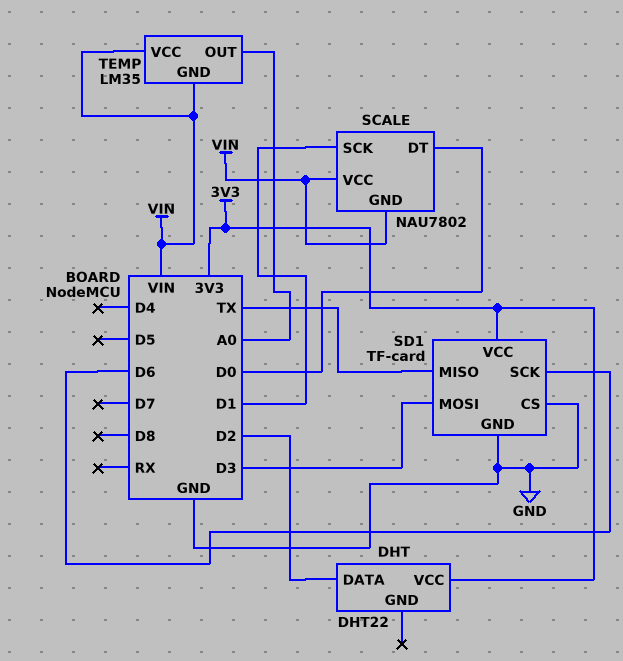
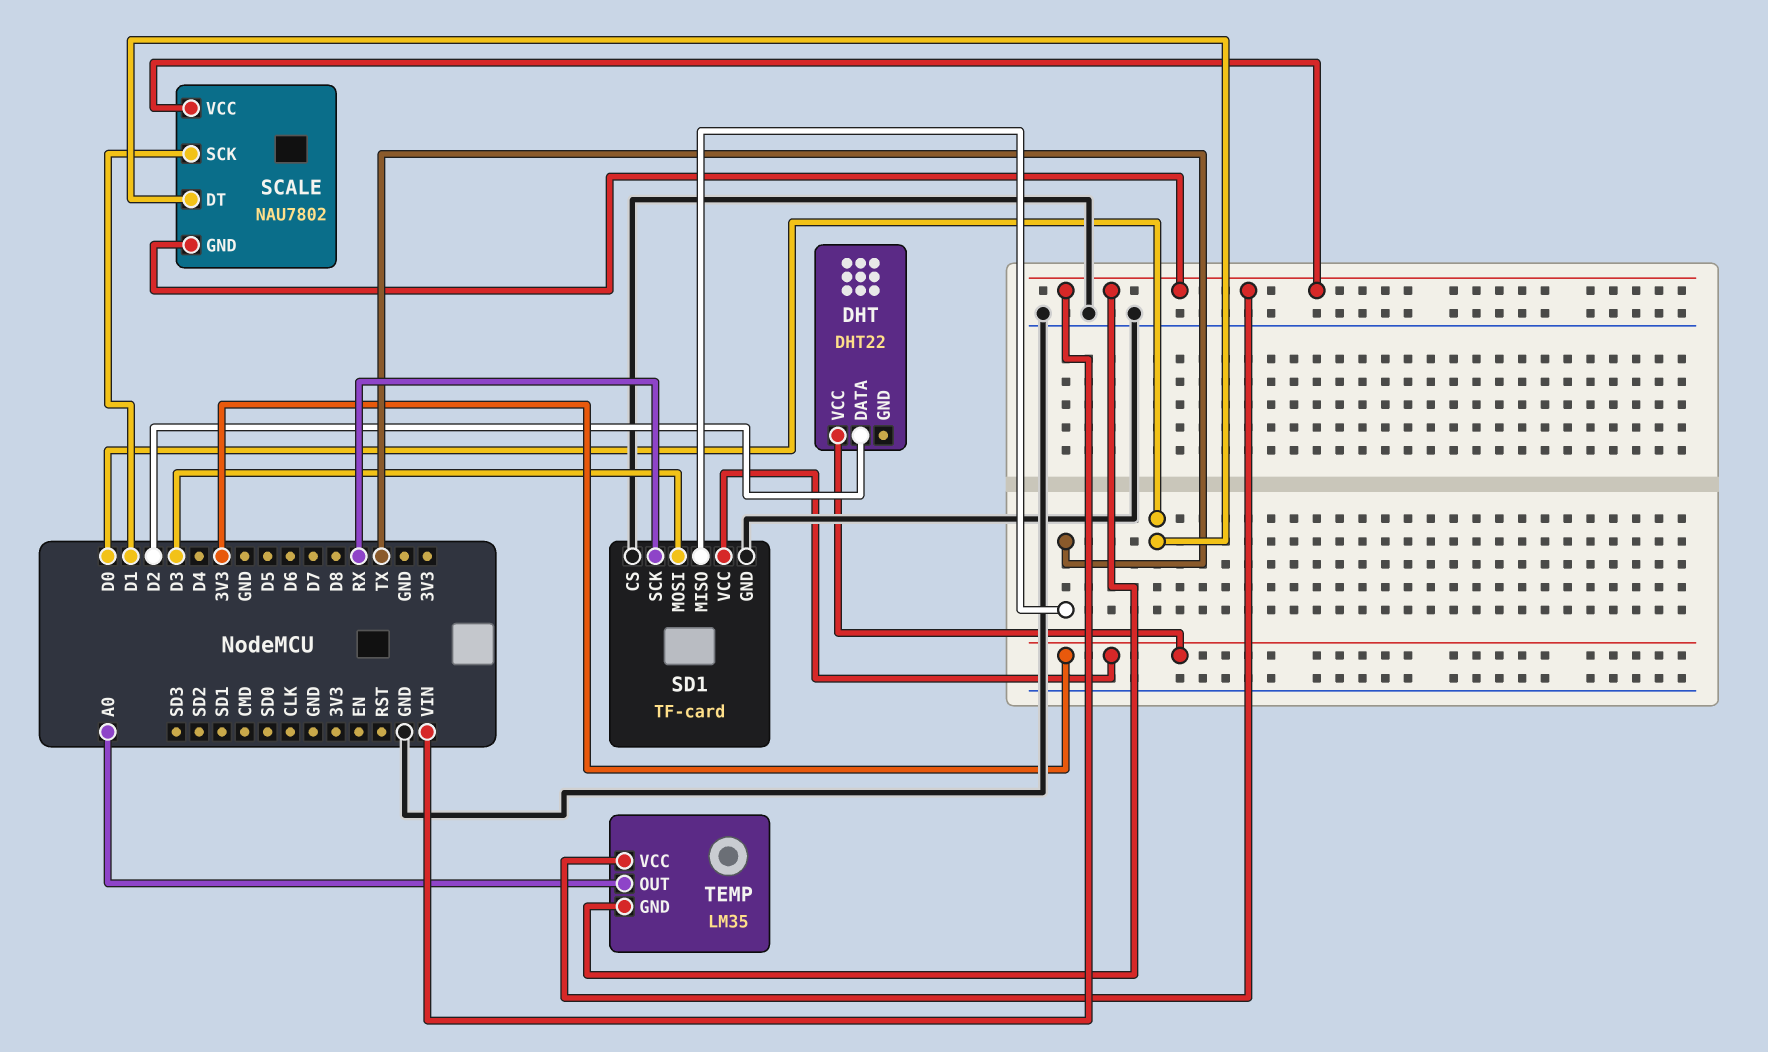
SD1 pin SCK: D6 -> RX

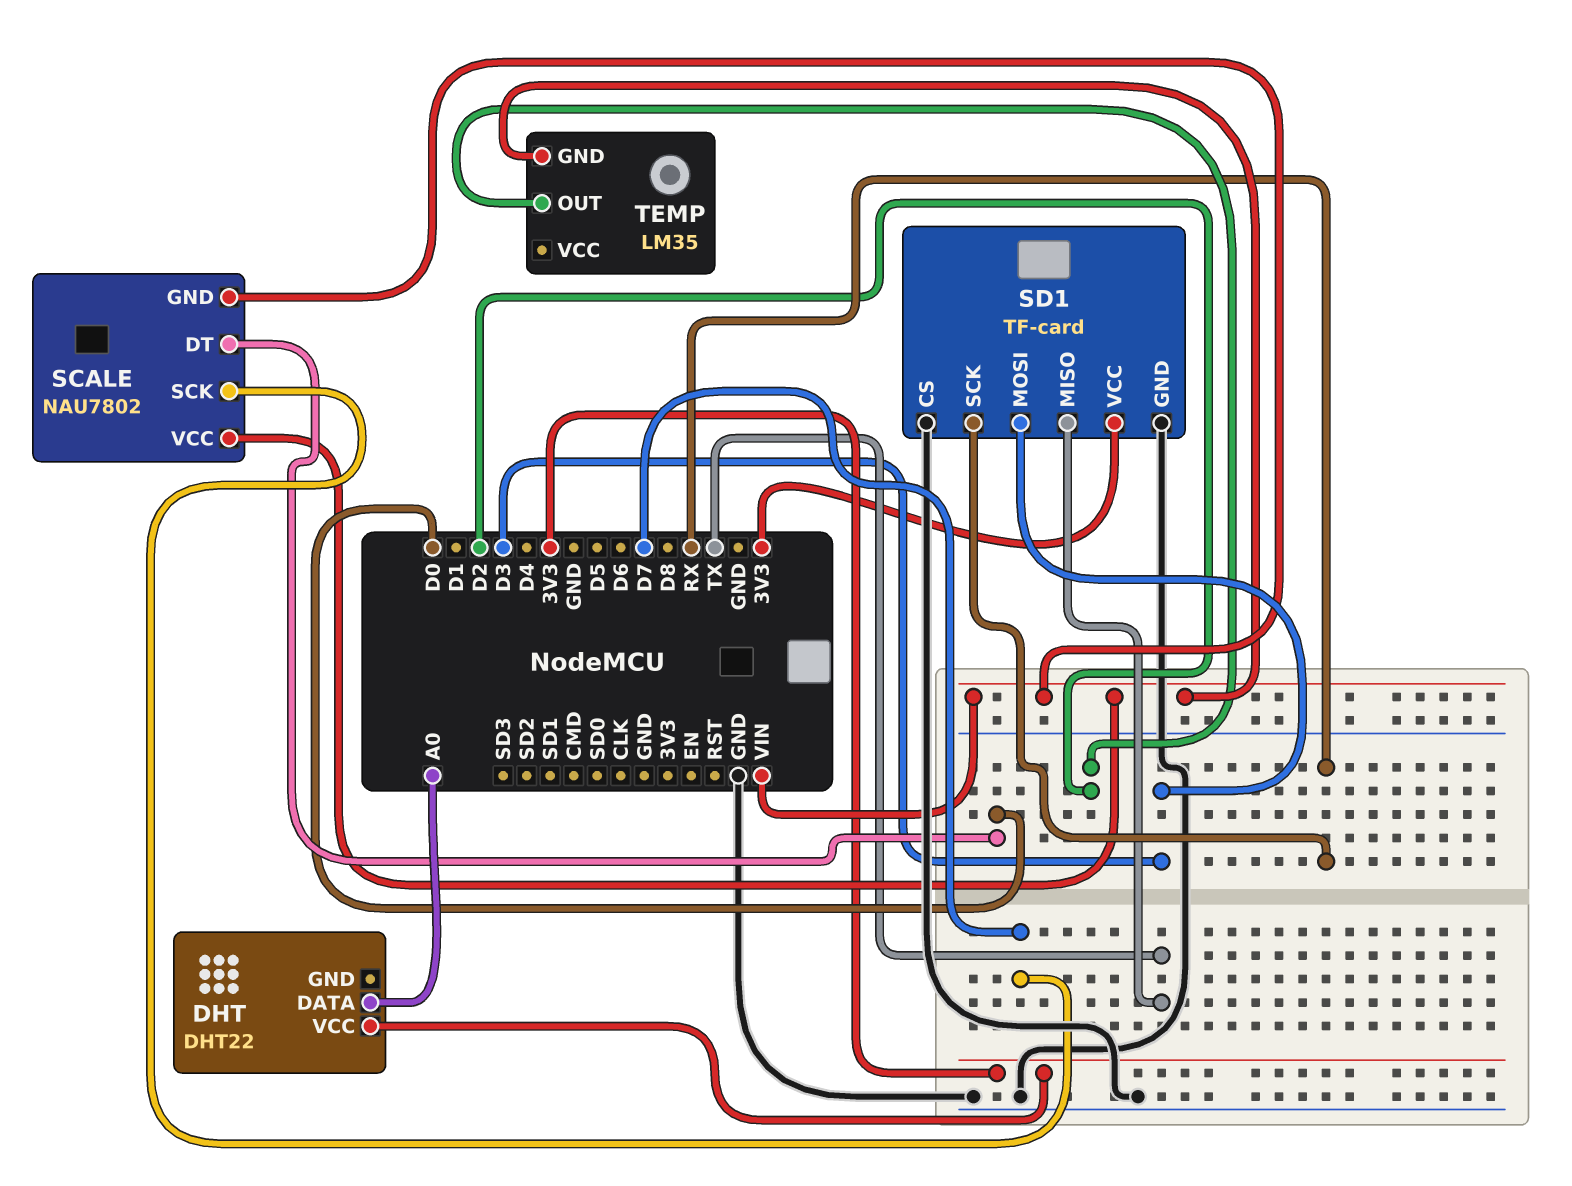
DHT pin DATA: D2 -> A0
SCALE pin SCK: D1 -> D7
TEMP pin OUT: A0 -> D2
TEMP pin VCC: VIN -> none

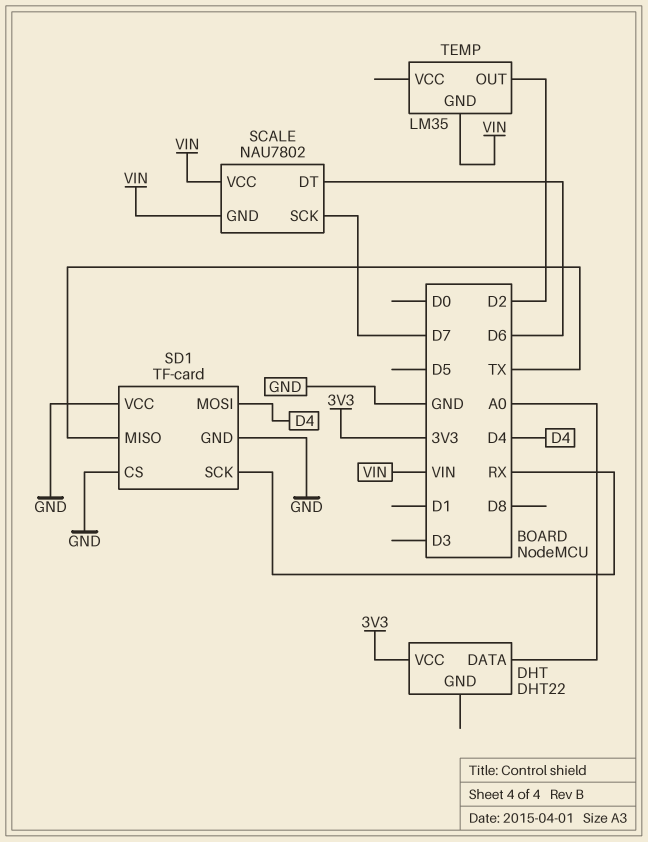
SCALE pin DT: D0 -> D6
SD1 pin MOSI: D3 -> D4
SD1 pin VCC: 3V3 -> GND

